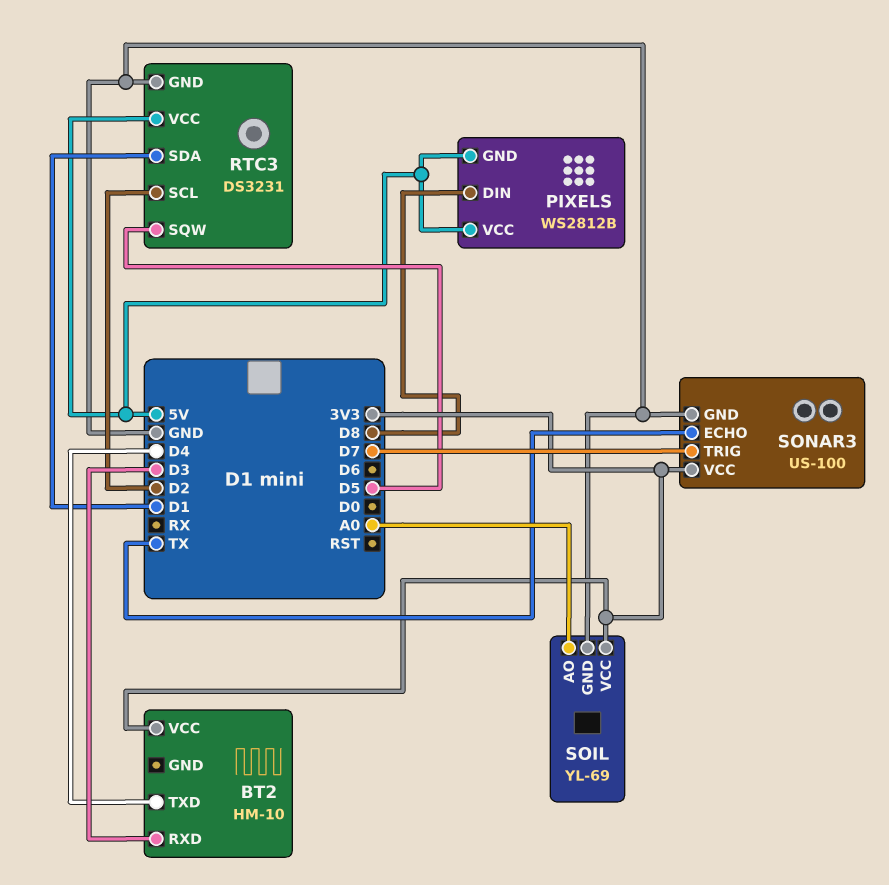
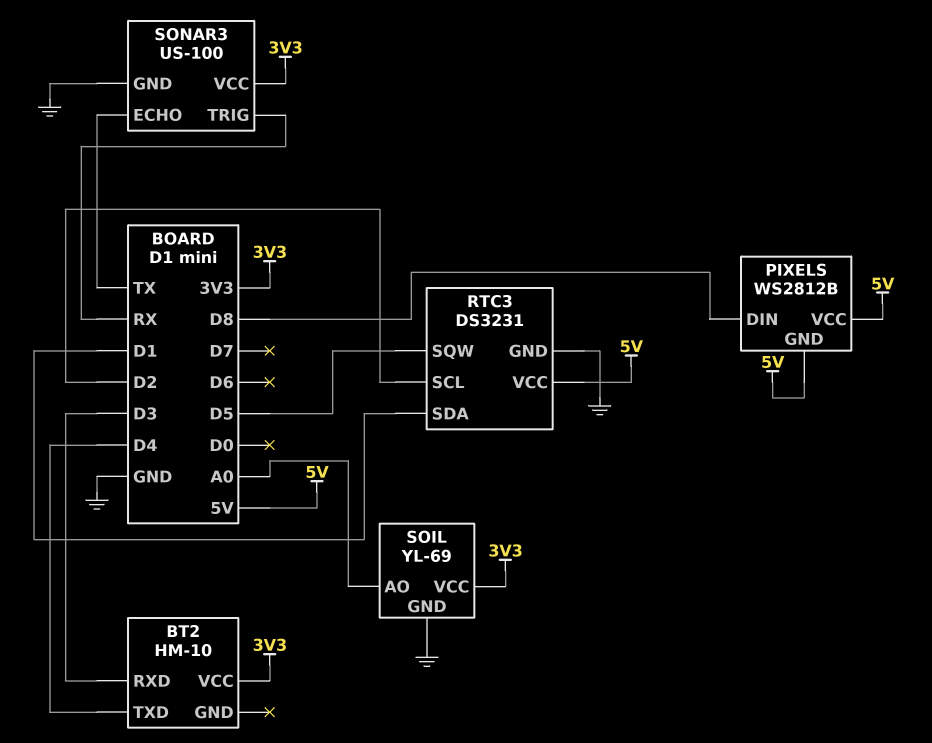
SONAR3 pin TRIG: D7 -> RX

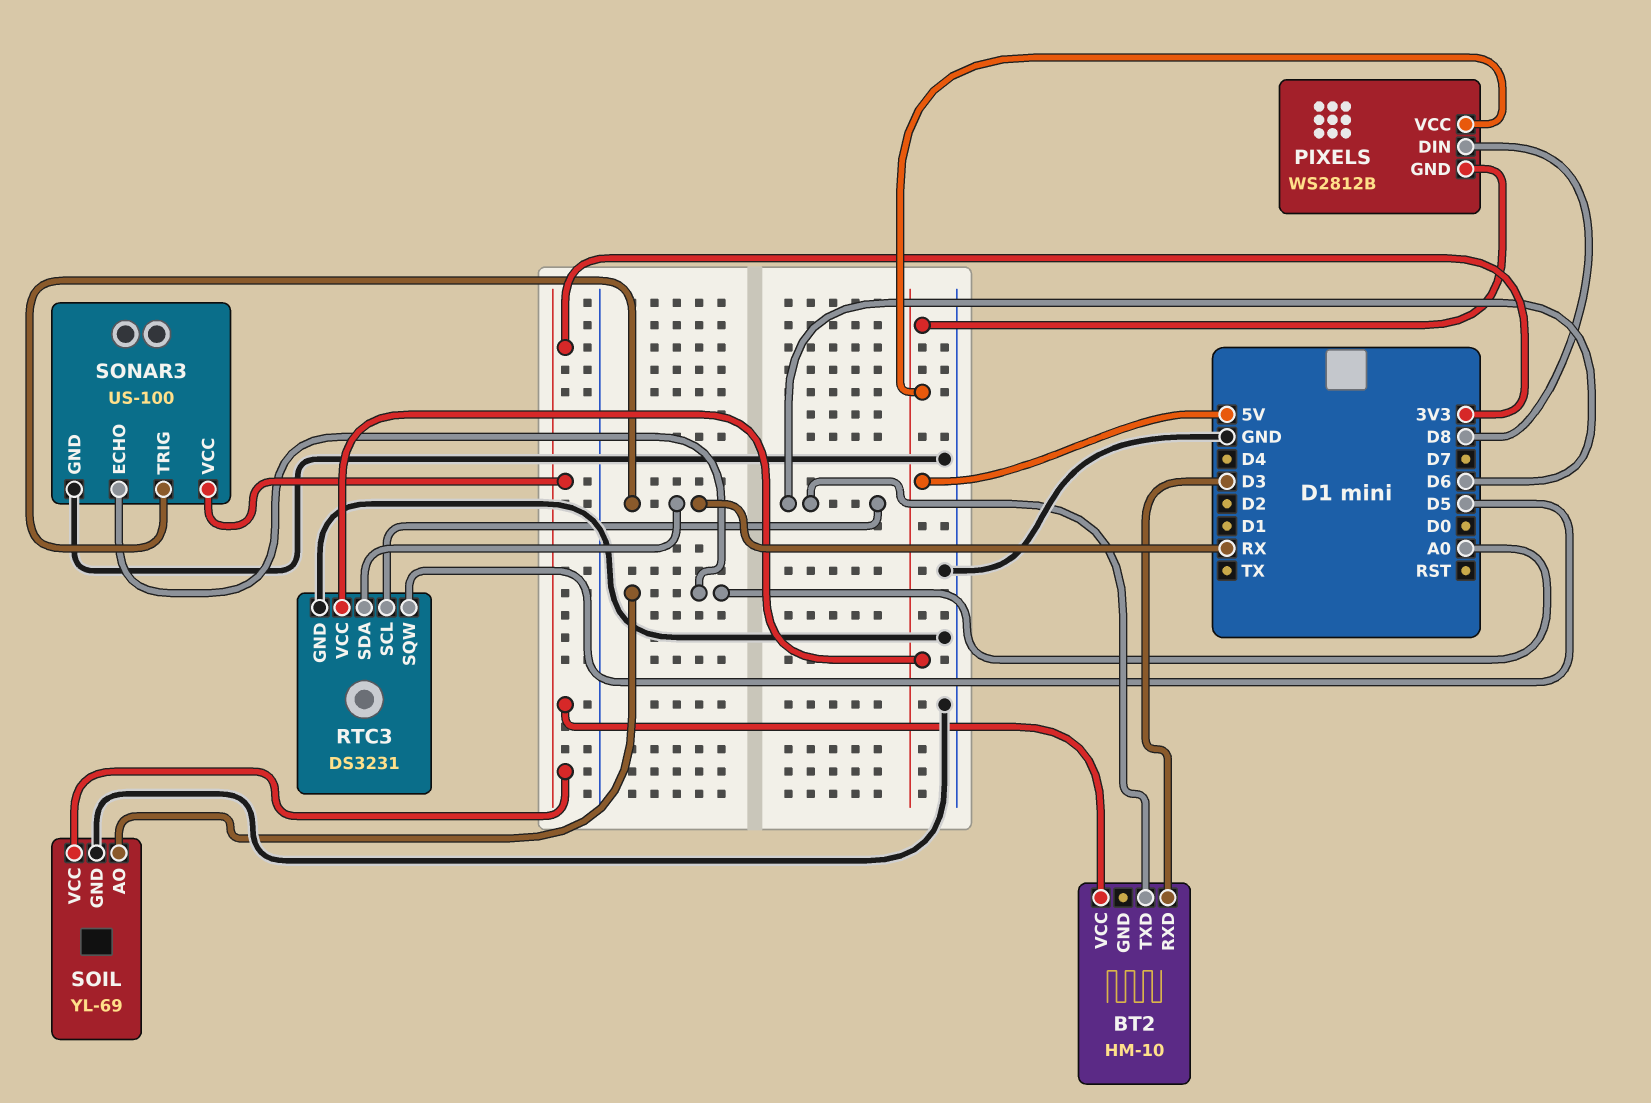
BT2 pin TXD: D4 -> D6
RTC3 pin SCL: D2 -> D6
RTC3 pin SDA: D1 -> RX
SONAR3 pin ECHO: TX -> A0

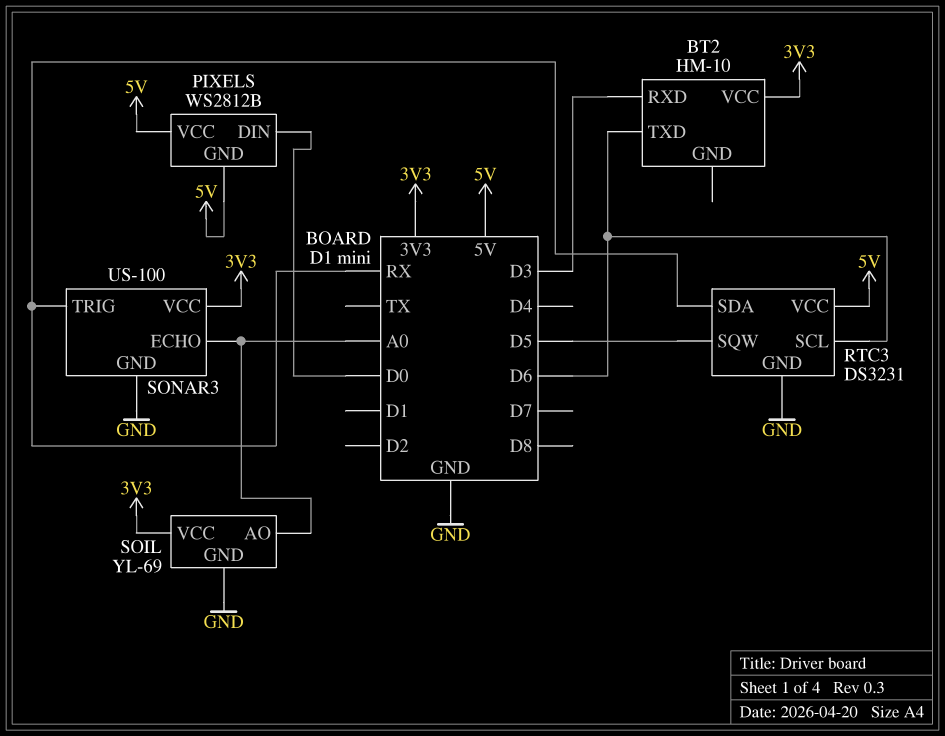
PIXELS pin DIN: D8 -> D0

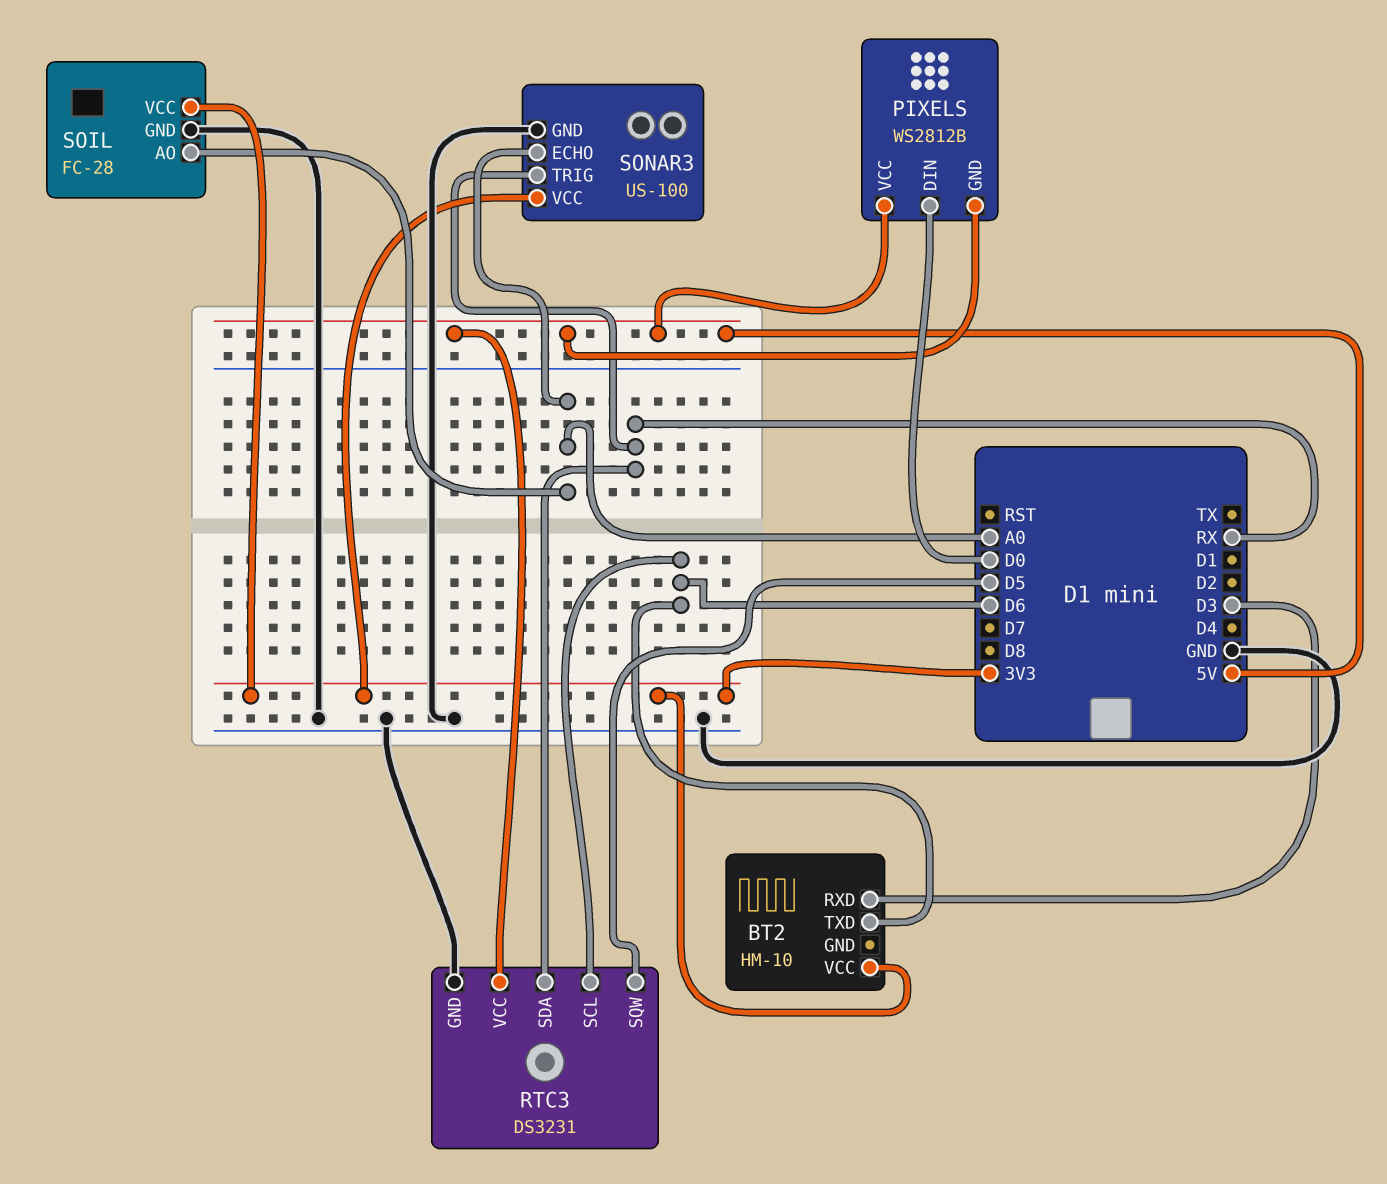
SOIL: YL-69 -> FC-28

